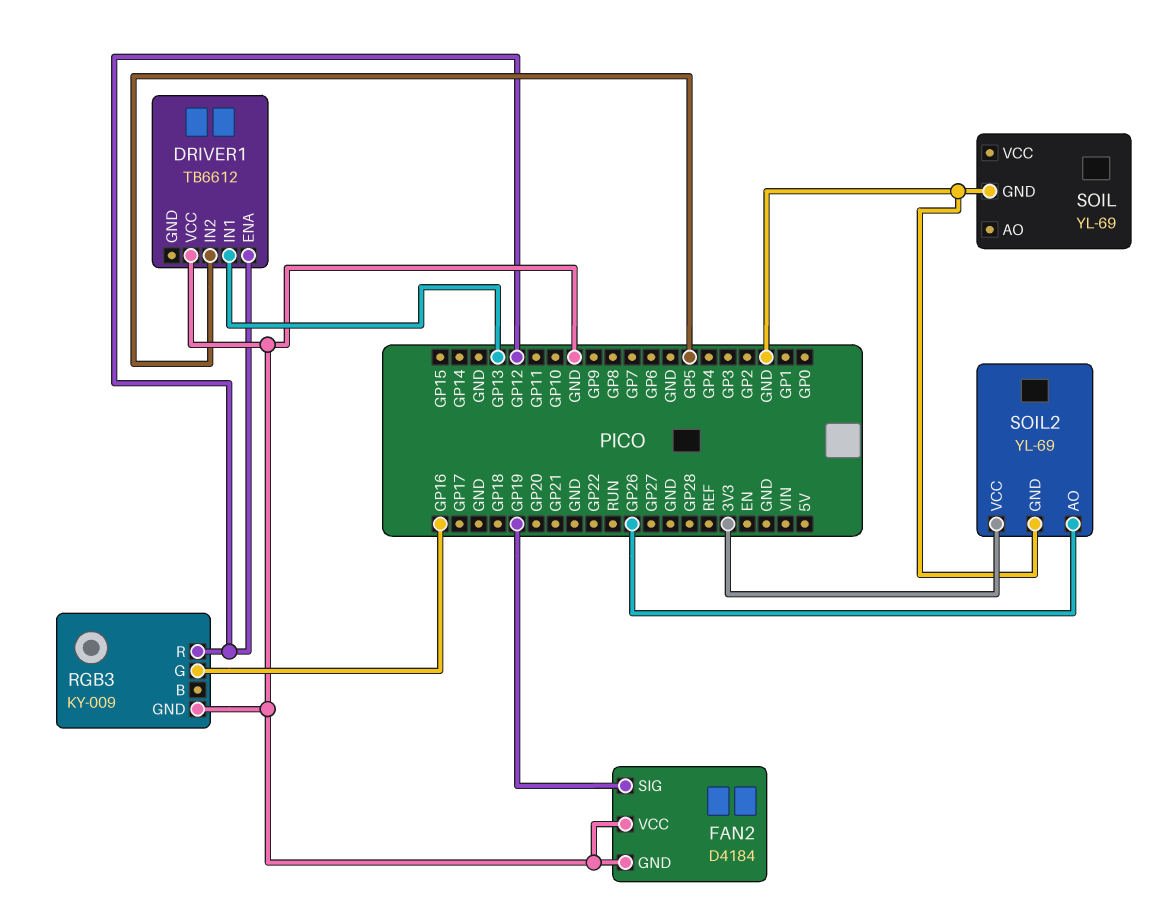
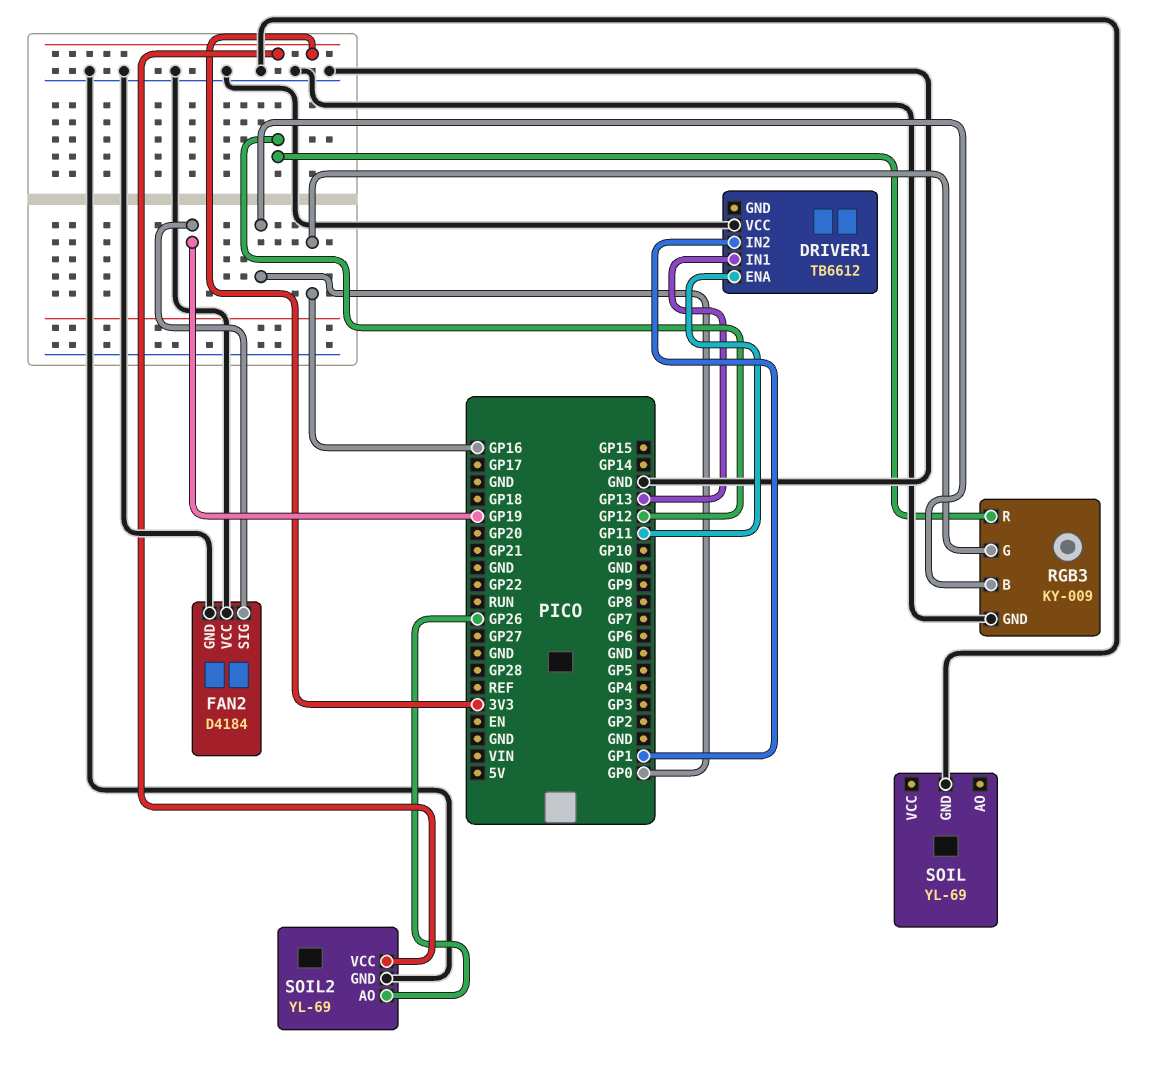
DRIVER1 pin ENA: GP12 -> GP11
DRIVER1 pin IN2: GP5 -> GP1
RGB3 pin B: none -> GP0

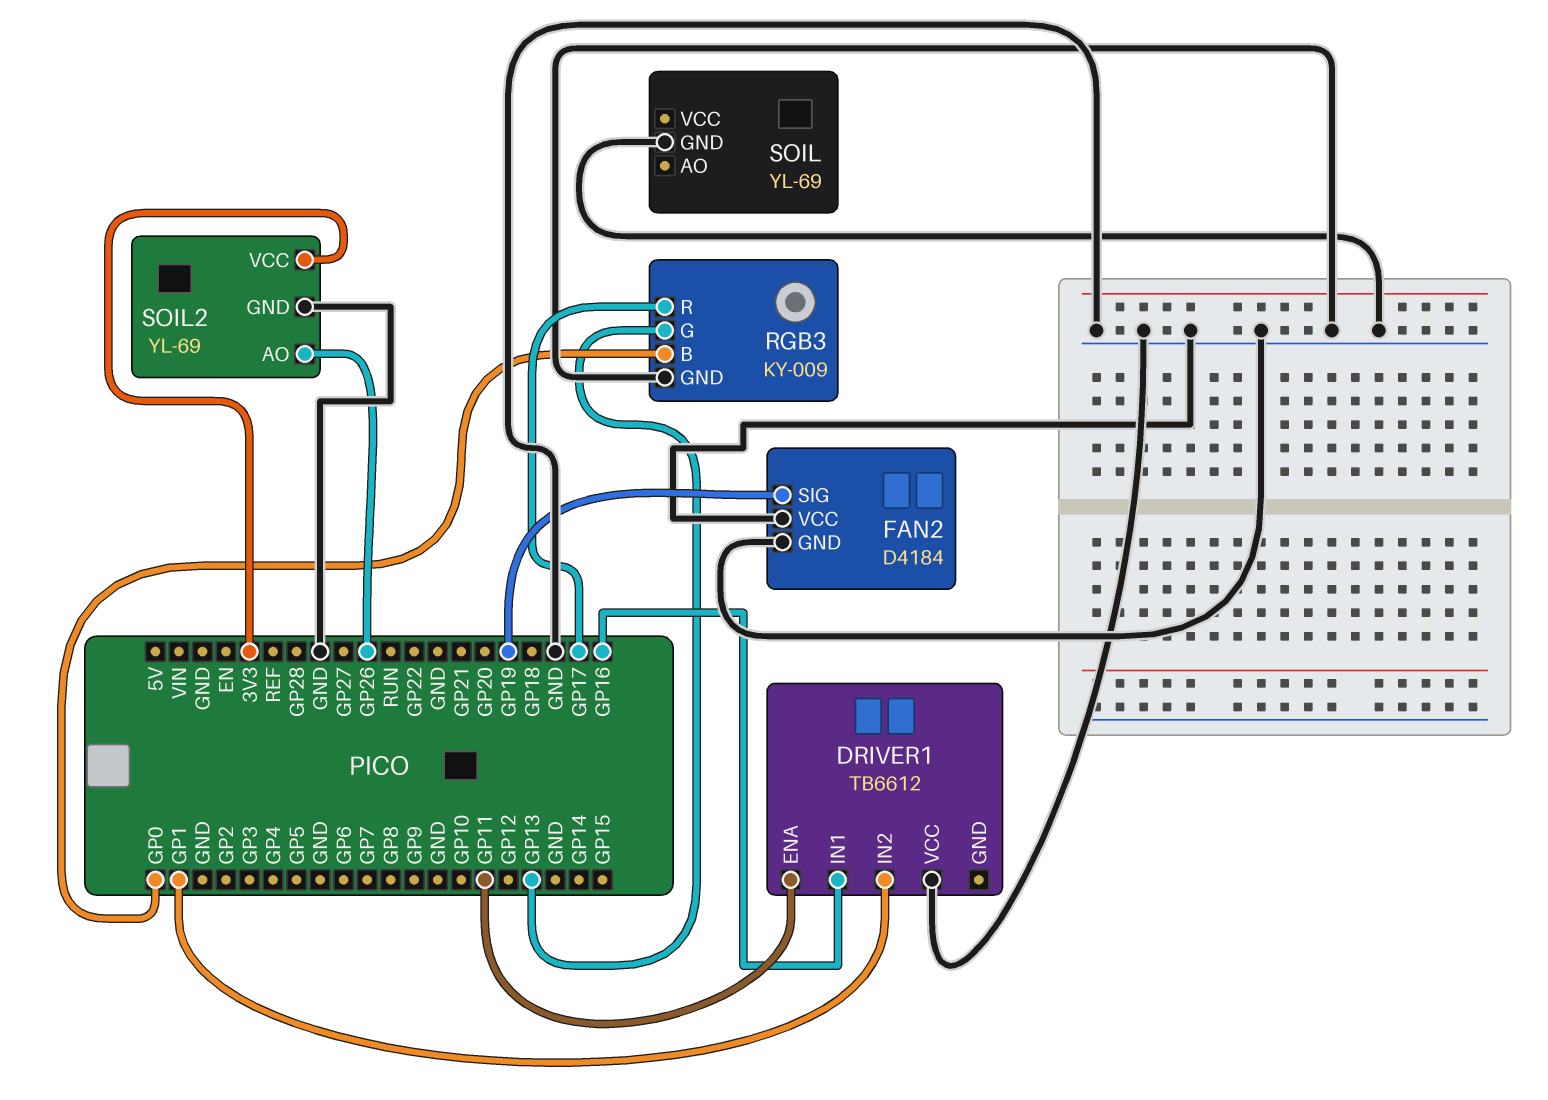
DRIVER1 pin IN1: GP13 -> GP16
RGB3 pin G: GP16 -> GP13
RGB3 pin R: GP12 -> GP17

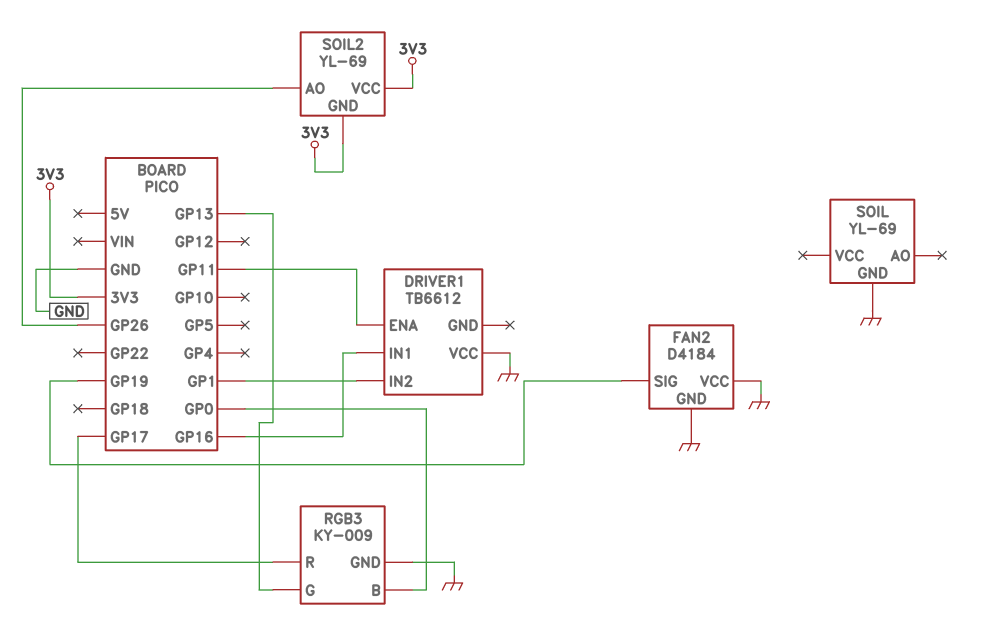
SOIL2 pin GND: GND -> 3V3

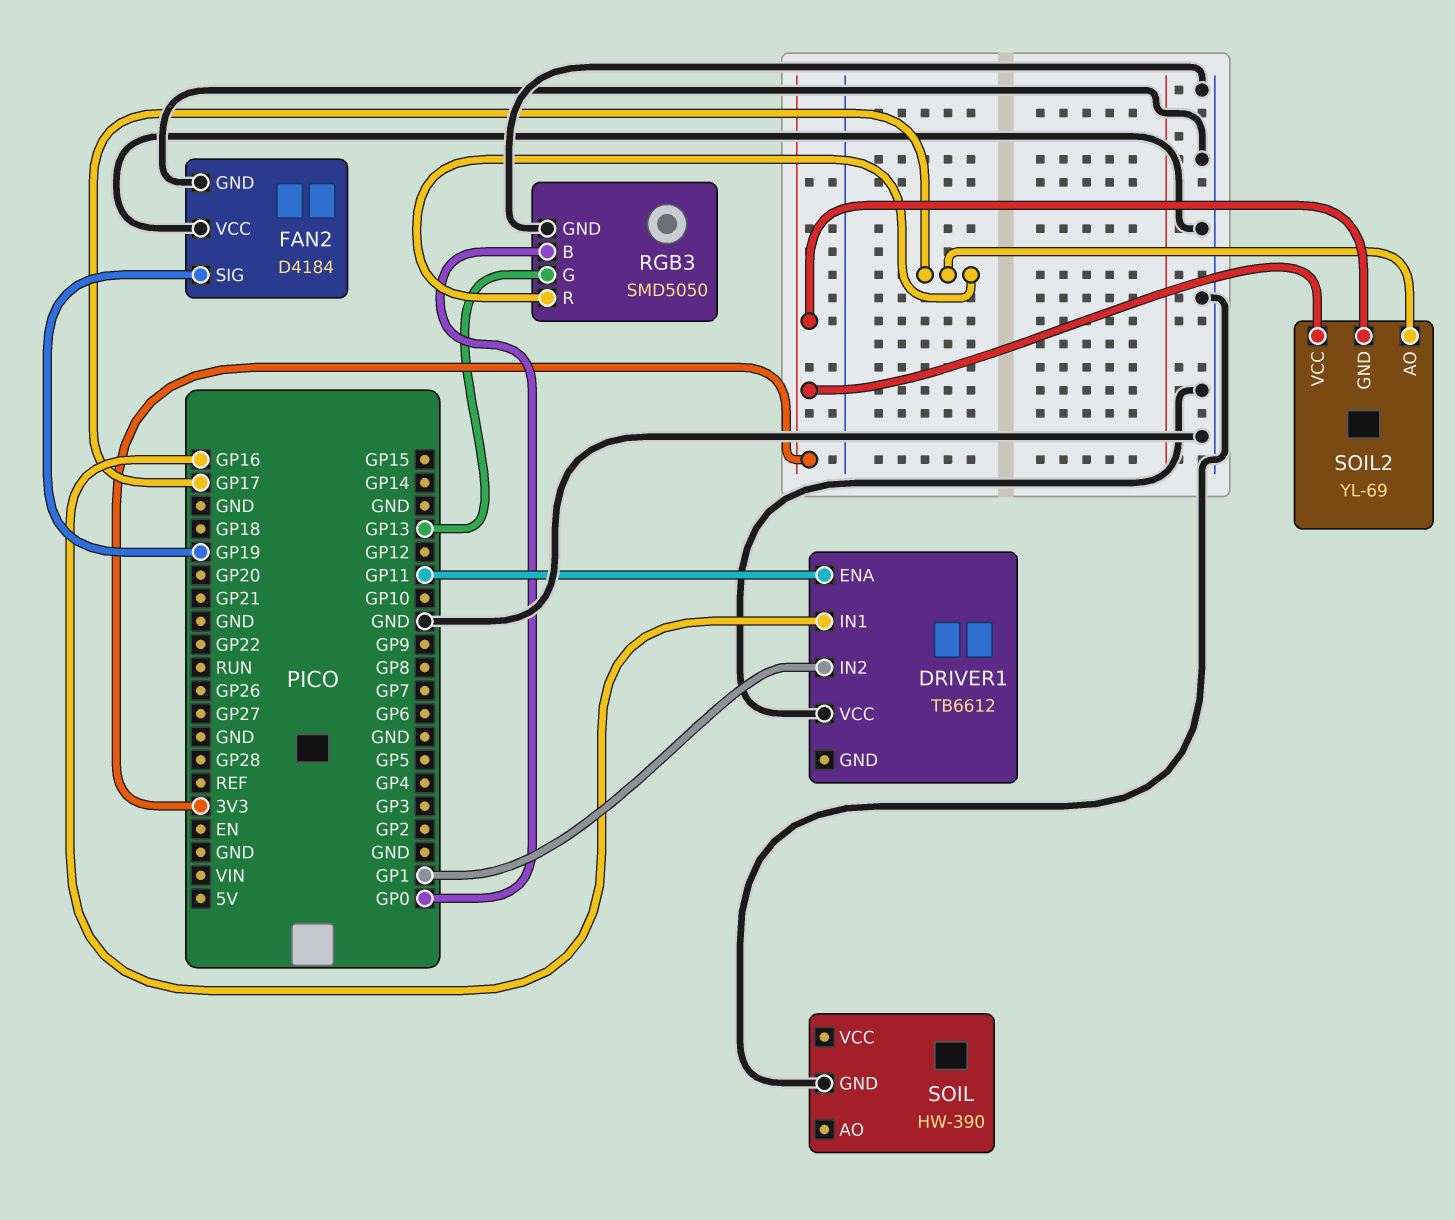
RGB3: KY-009 -> SMD5050
SOIL: YL-69 -> HW-390
SOIL2 pin AO: GP26 -> GP17

